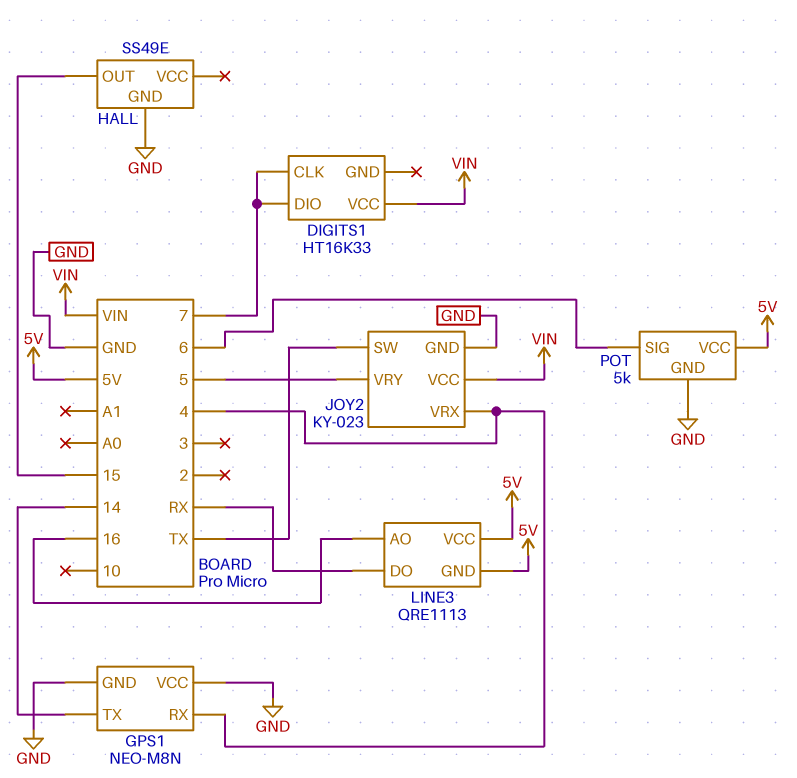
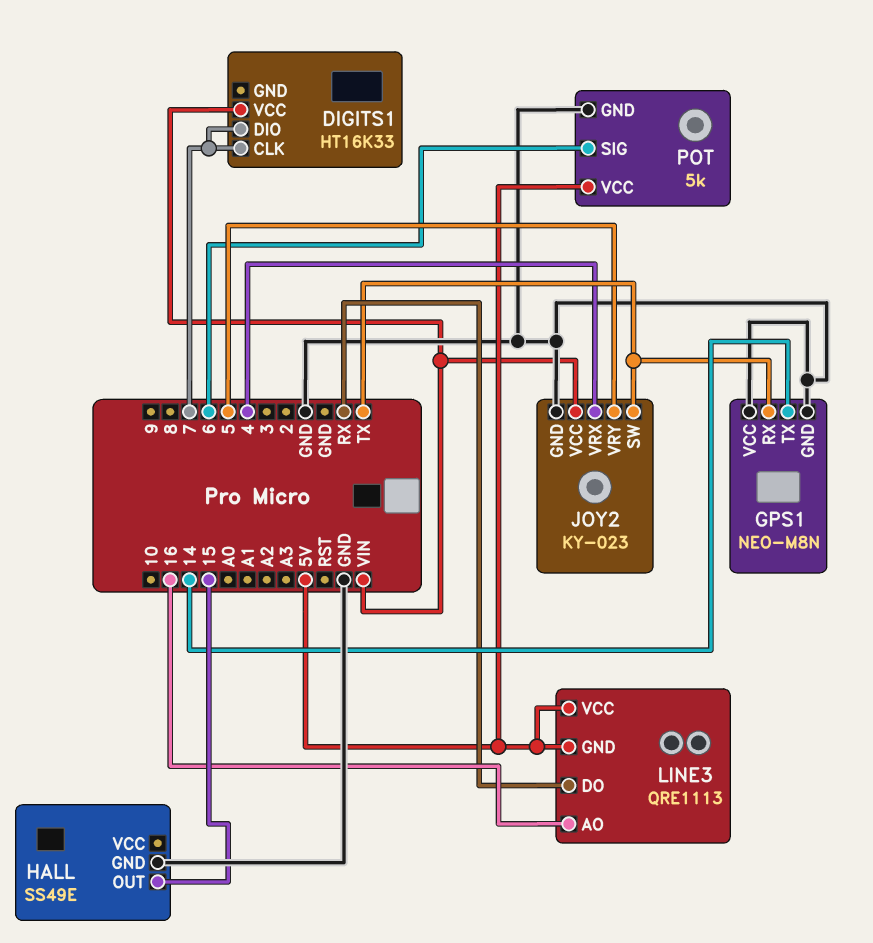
GPS1 pin RX: 4 -> TX

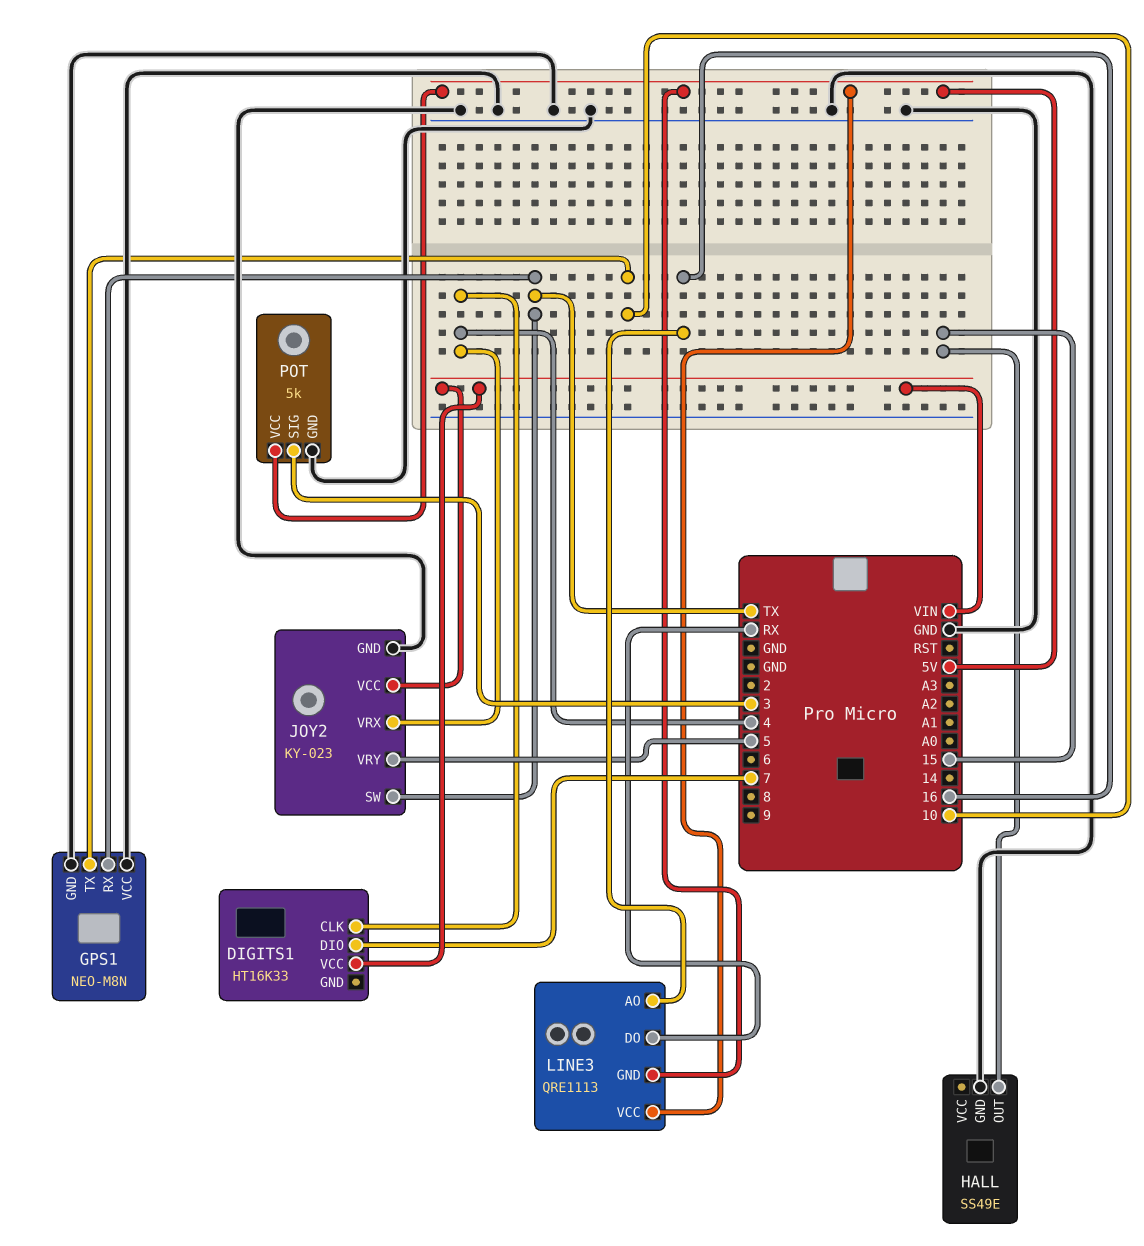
DIGITS1 pin CLK: 7 -> 4
GPS1 pin TX: 14 -> 10
POT pin SIG: 6 -> 3

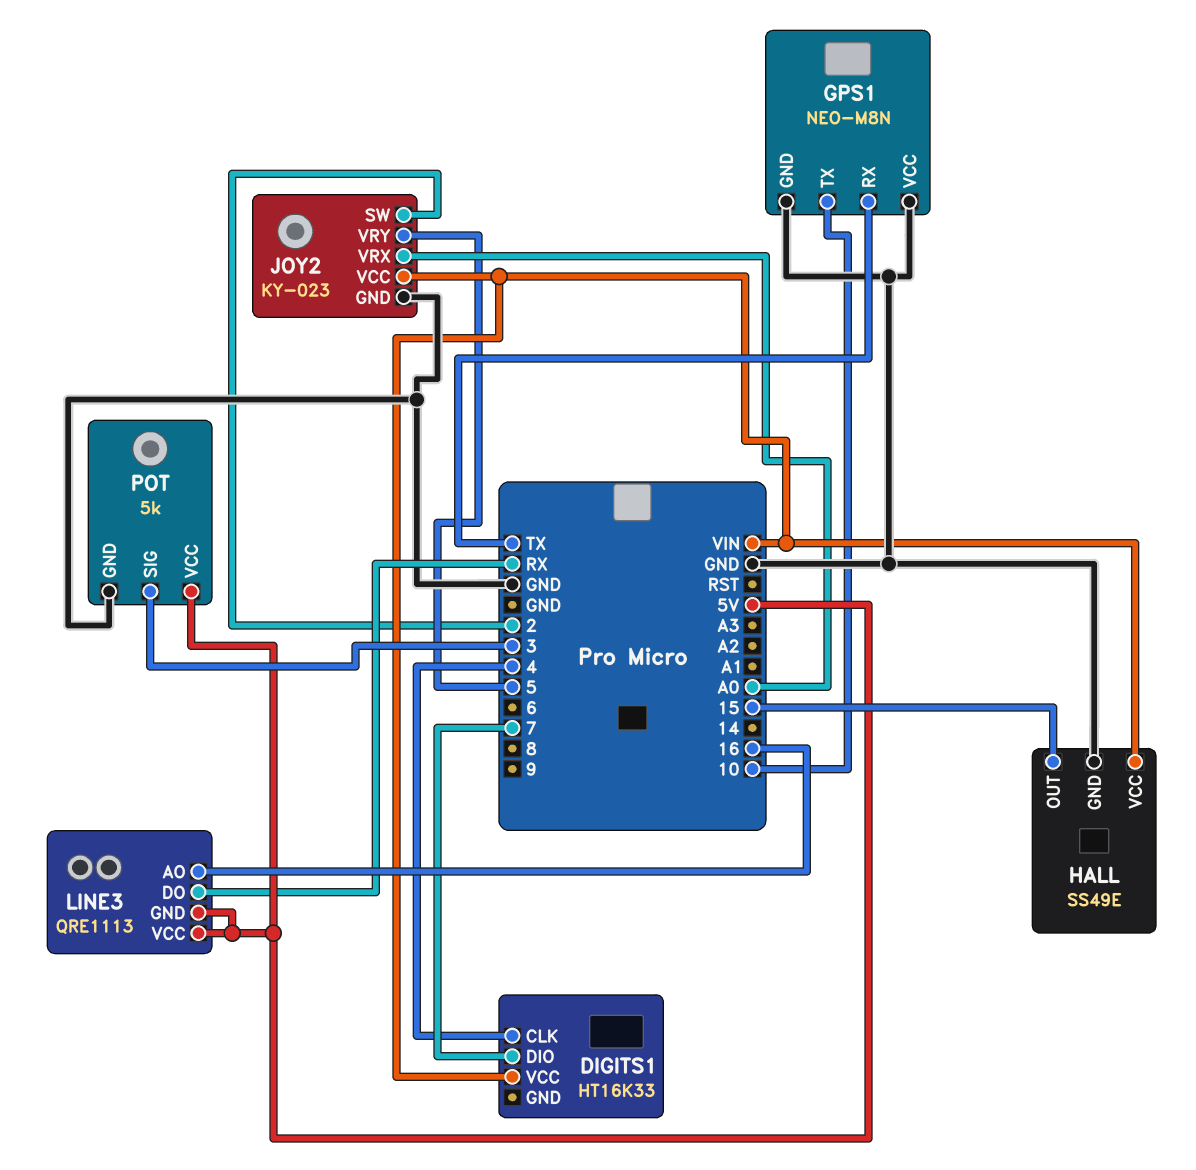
HALL pin VCC: none -> VIN
JOY2 pin SW: TX -> 2
JOY2 pin VRX: 4 -> A0

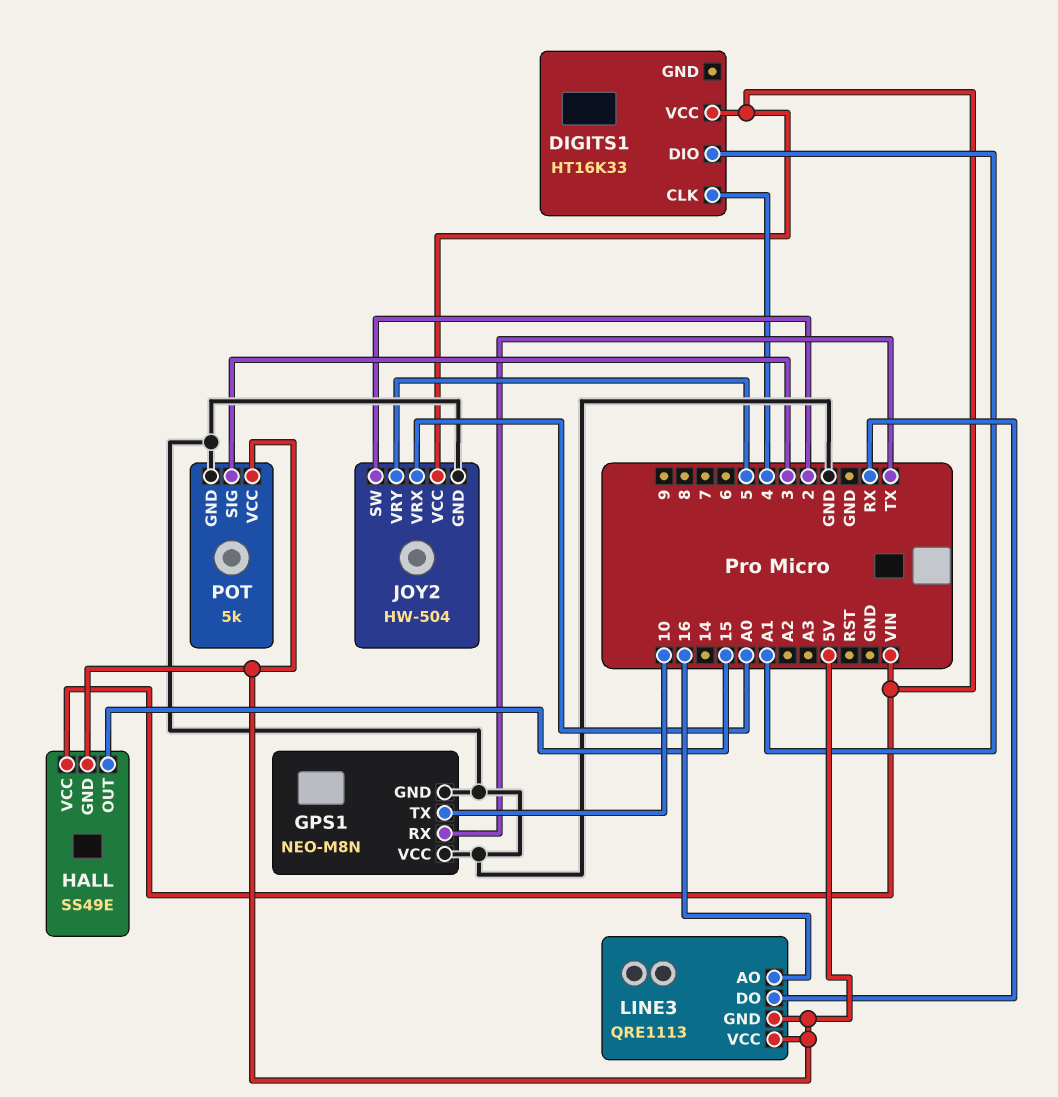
DIGITS1 pin DIO: 7 -> A1
HALL pin GND: GND -> 5V
JOY2: KY-023 -> HW-504

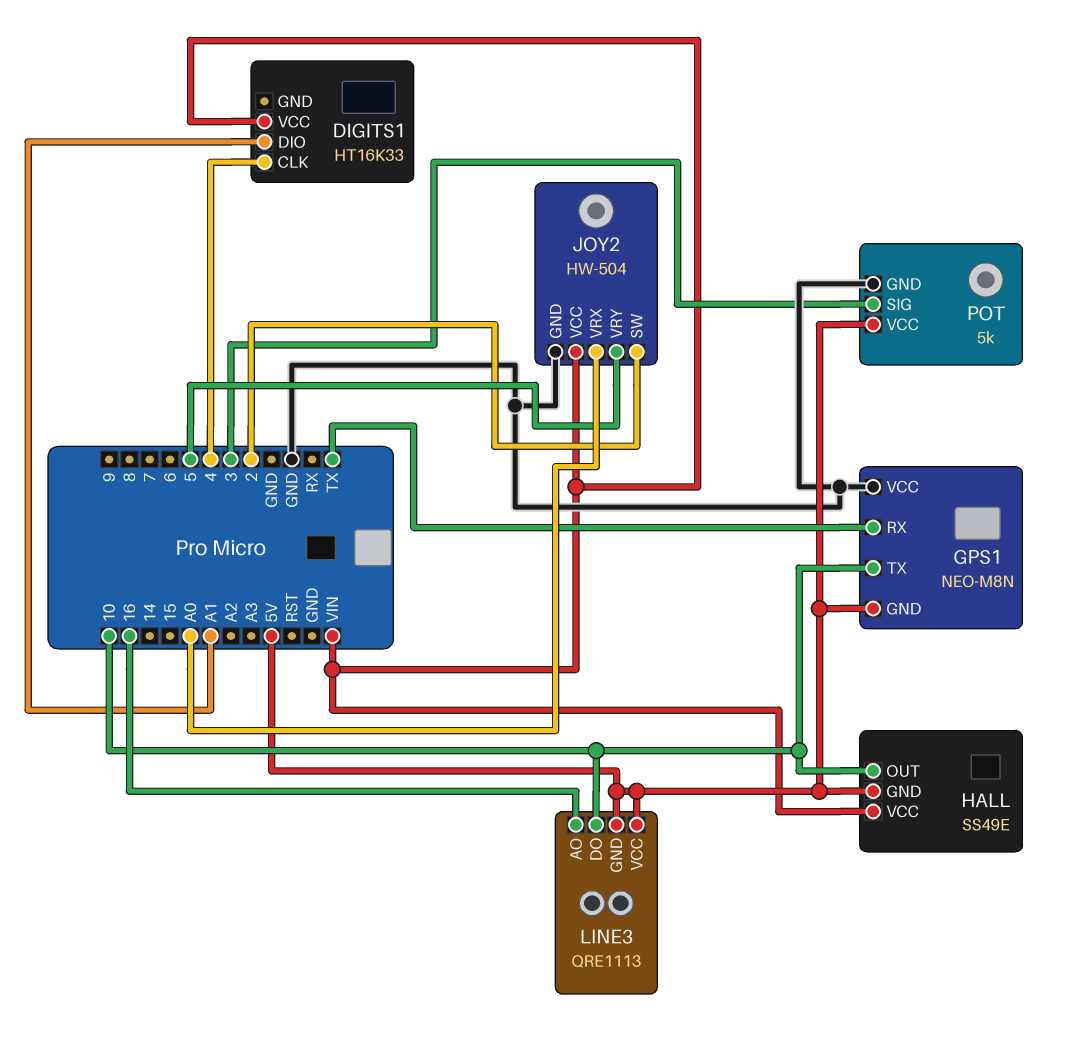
GPS1 pin GND: GND -> 5V
HALL pin OUT: 15 -> 10
LINE3 pin DO: RX -> 10

